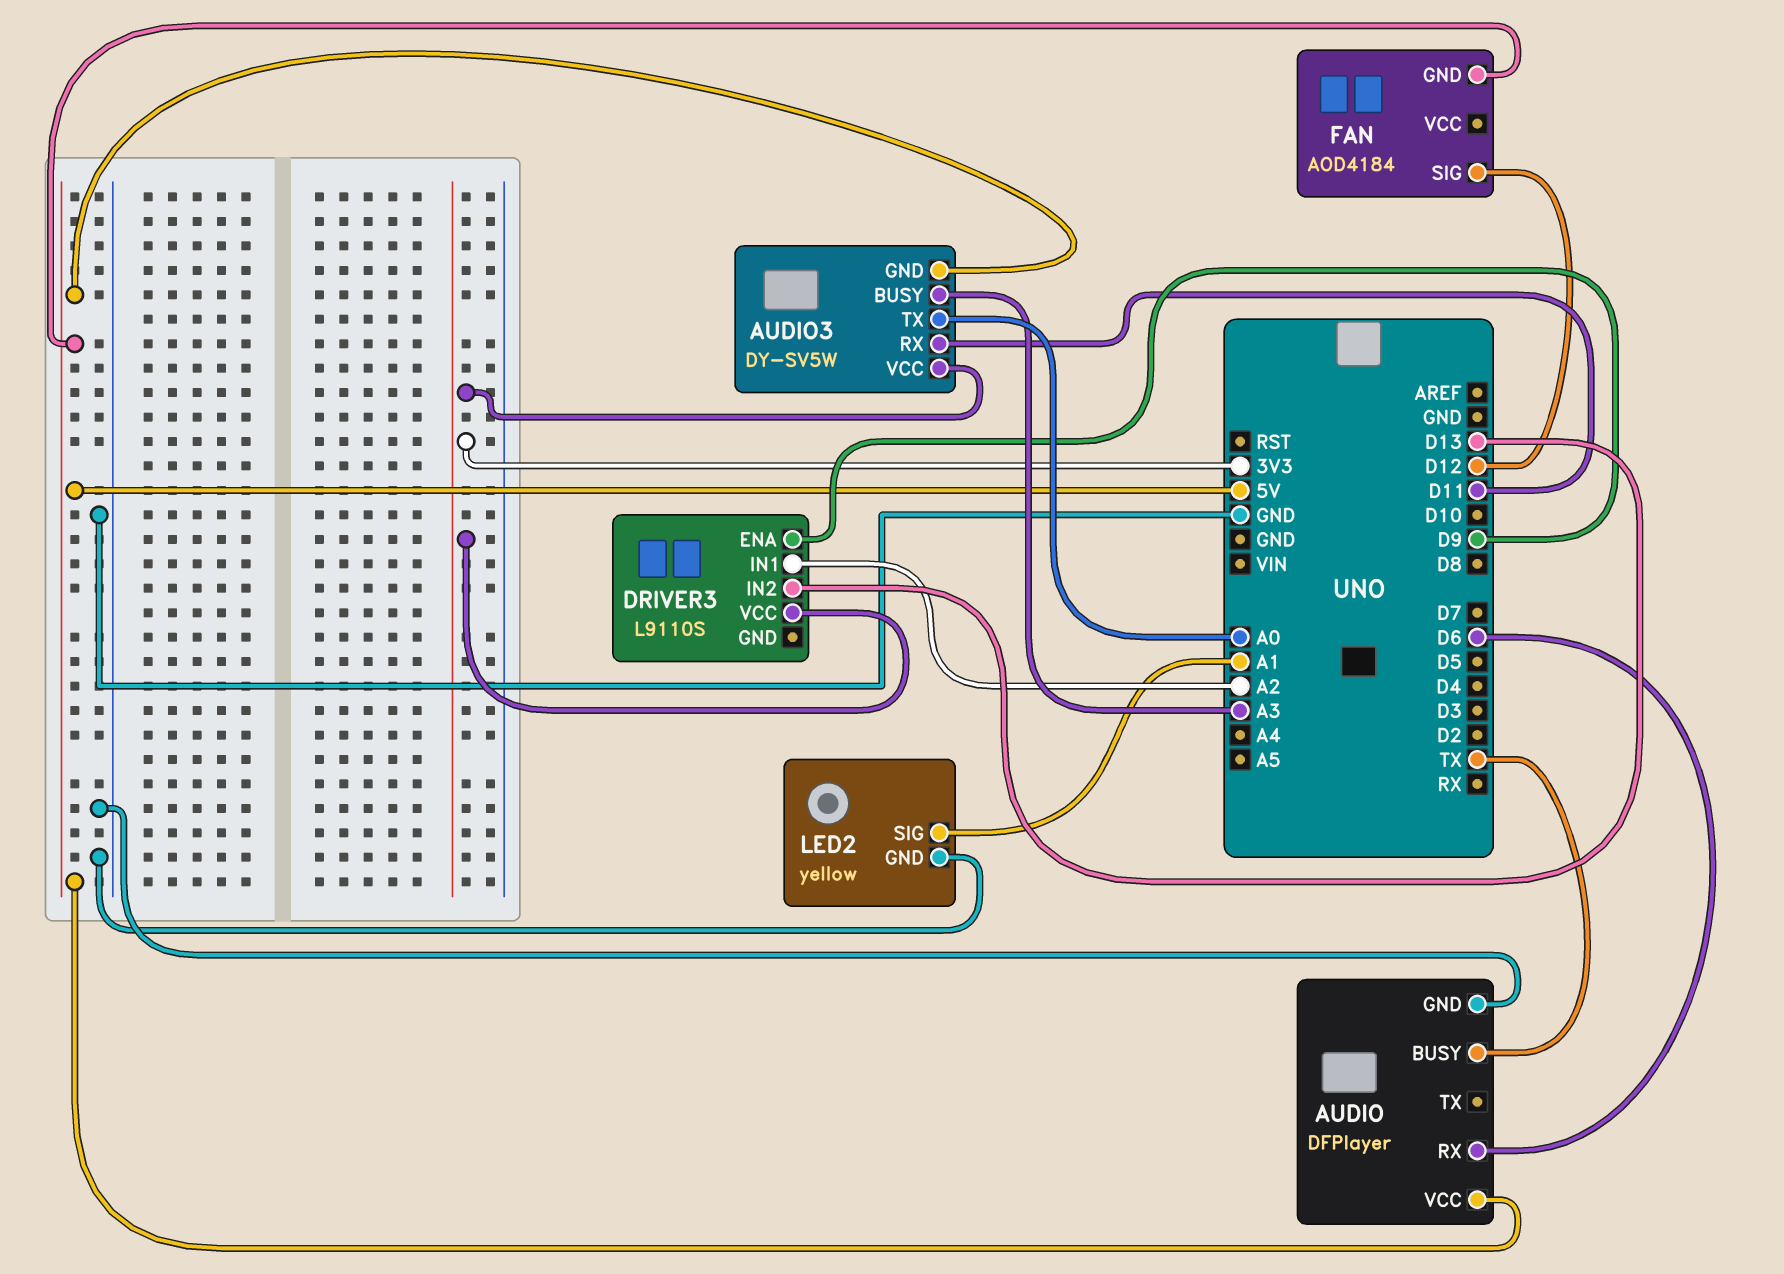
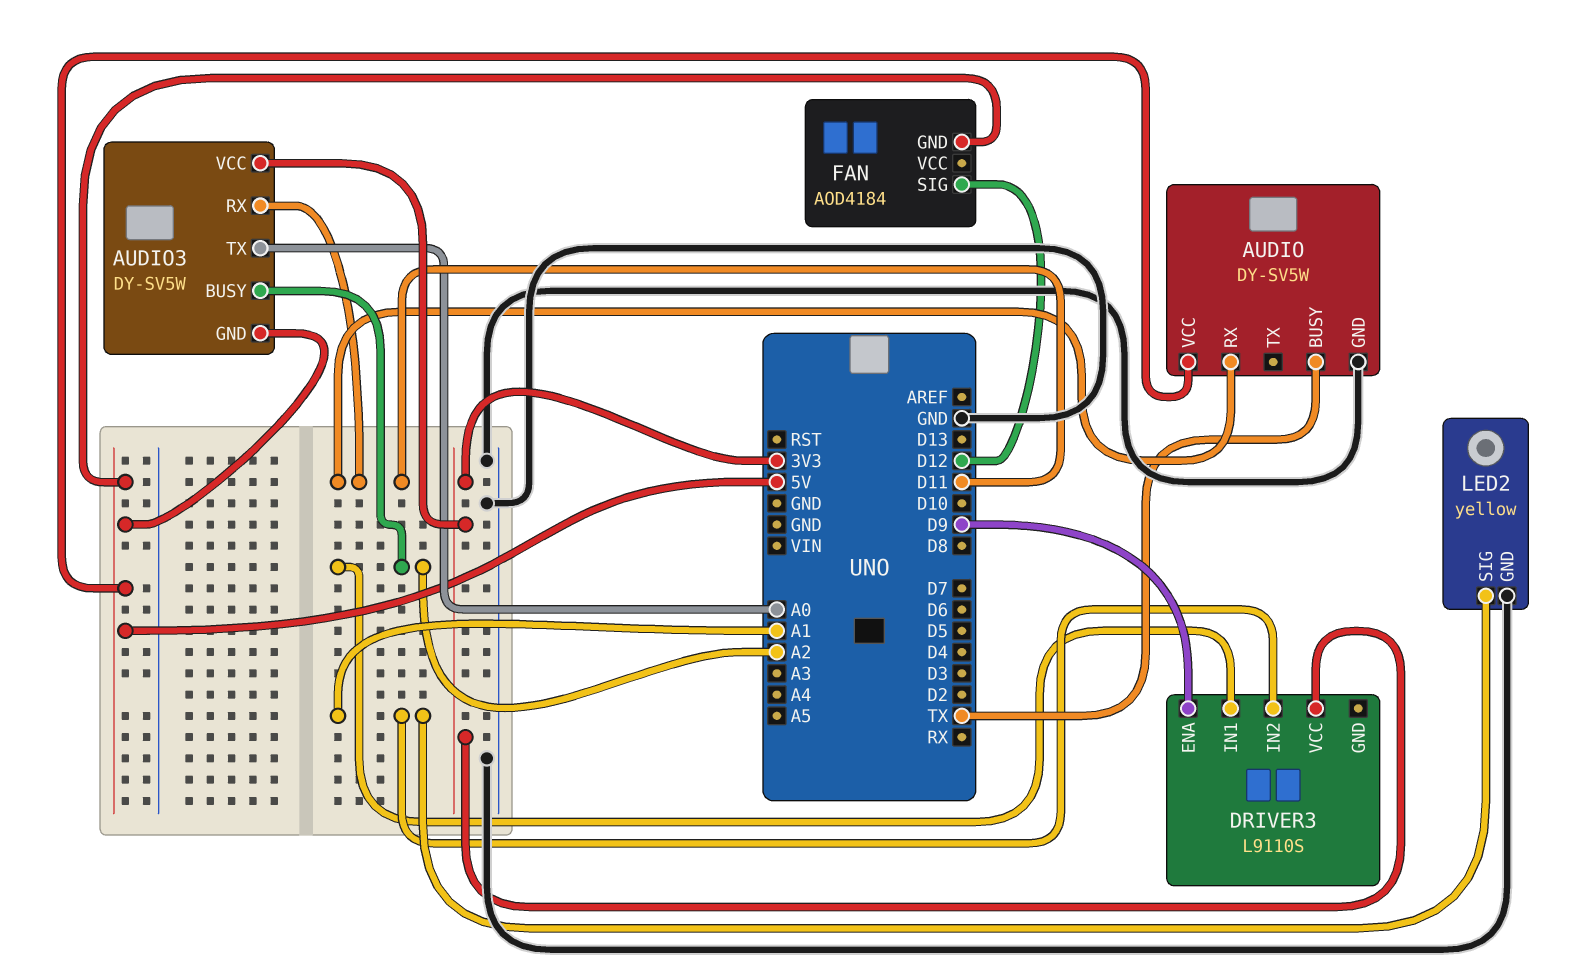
AUDIO: DFPlayer -> DY-SV5W
AUDIO pin RX: D6 -> D11
AUDIO3 pin BUSY: A3 -> A2
DRIVER3 pin IN2: D13 -> A1

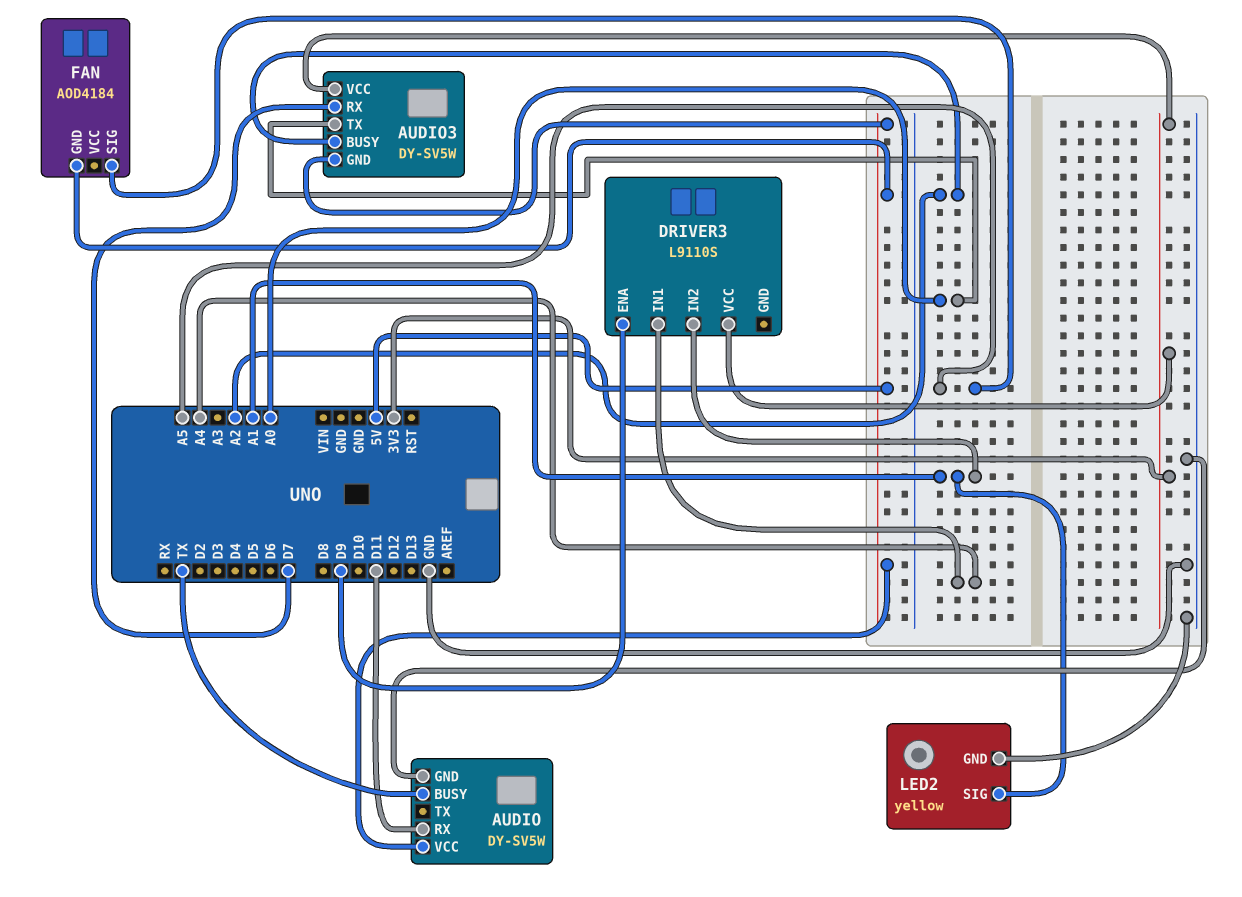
AUDIO3 pin RX: D11 -> D7
DRIVER3 pin IN1: A2 -> A4
FAN pin SIG: D12 -> A5

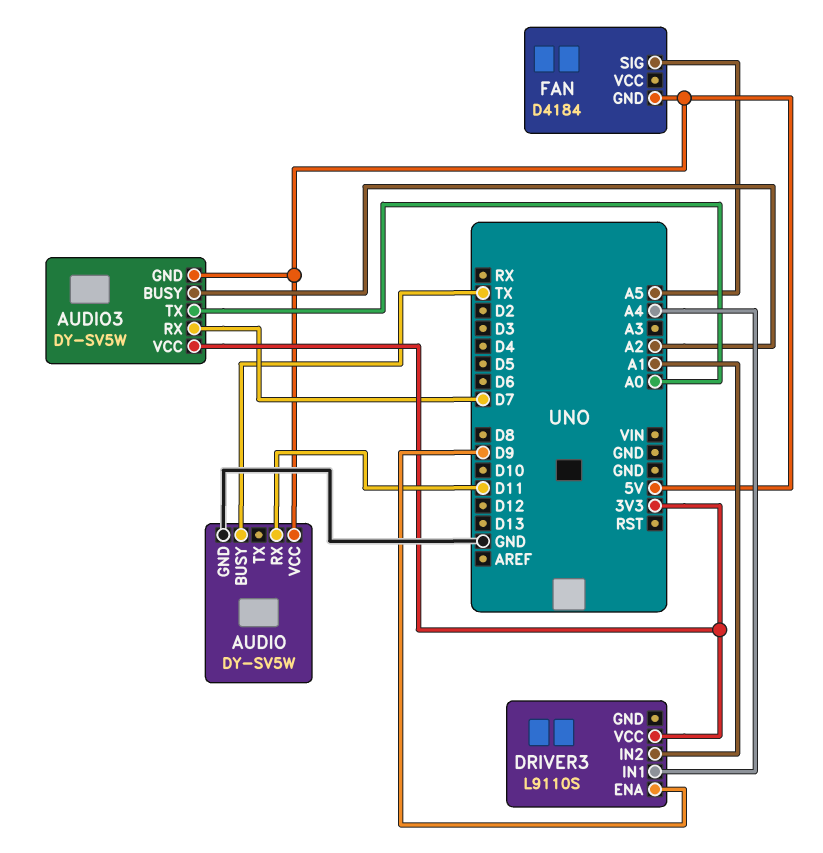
FAN: AOD4184 -> D4184
LED2: yellow -> none
LED2 pin GND: GND -> none
LED2 pin SIG: A1 -> none

